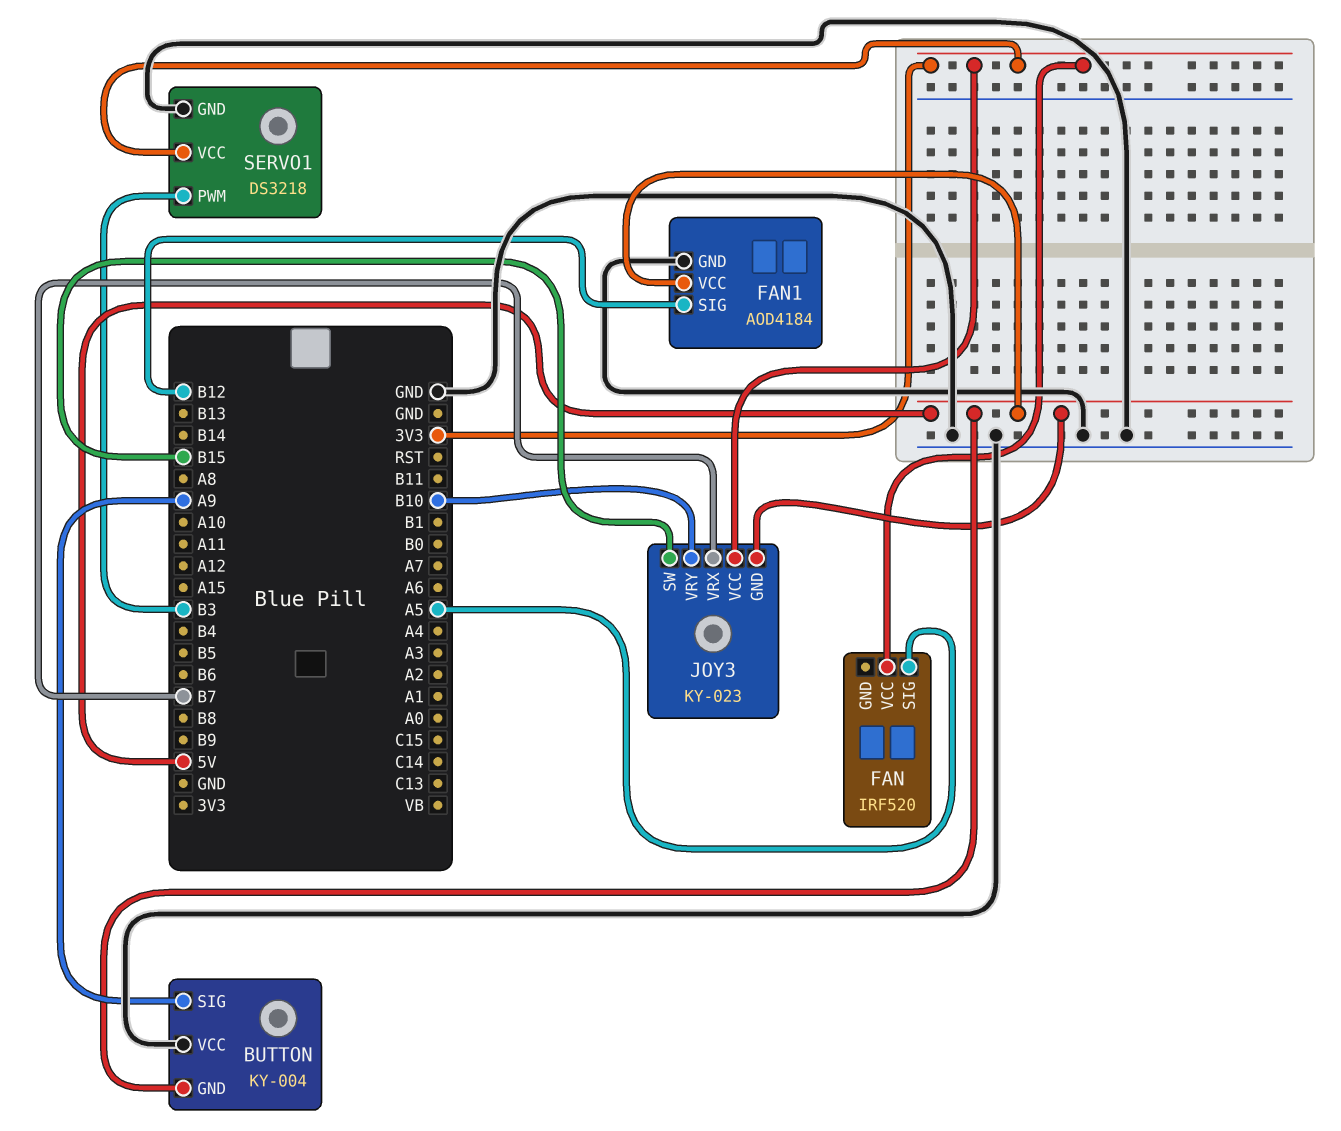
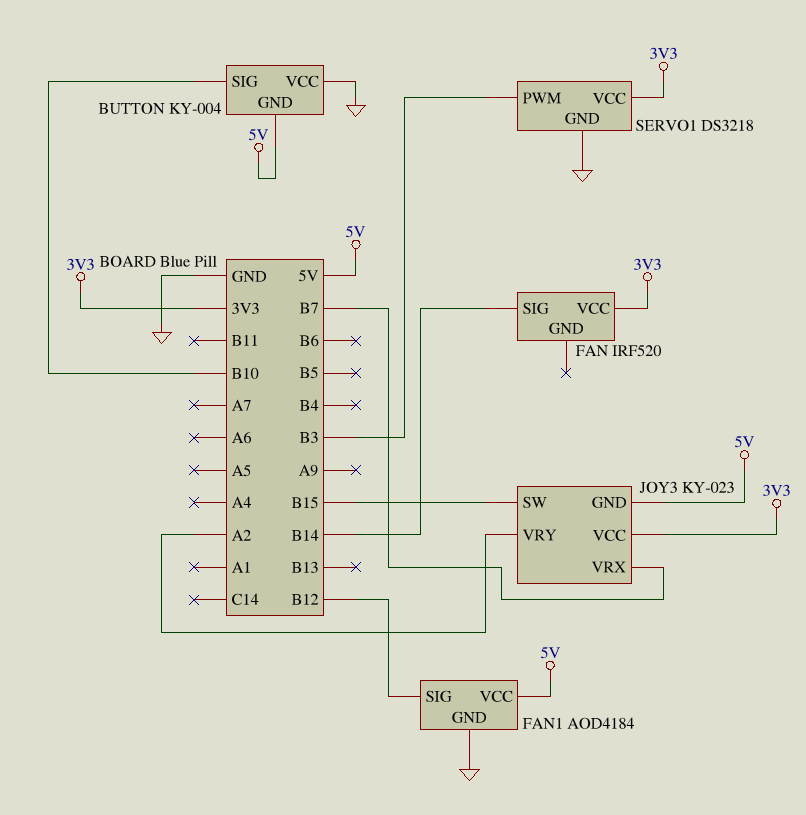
BUTTON pin SIG: A9 -> B10
FAN pin SIG: A5 -> B14
JOY3 pin VRY: B10 -> A2

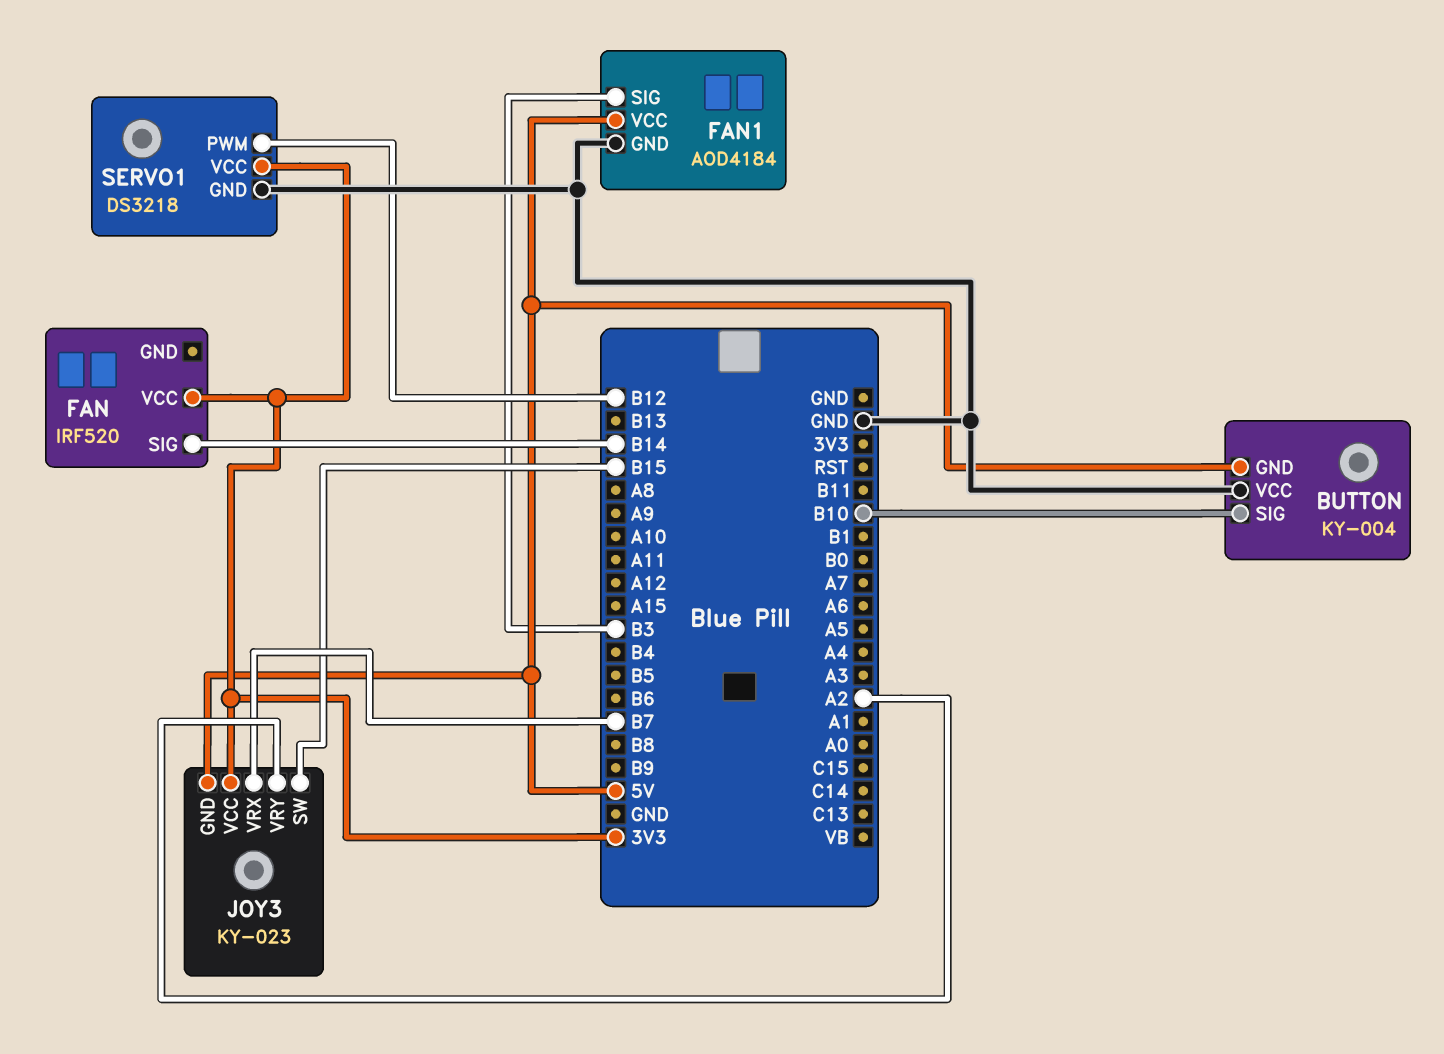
FAN1 pin SIG: B12 -> B3
SERVO1 pin PWM: B3 -> B12

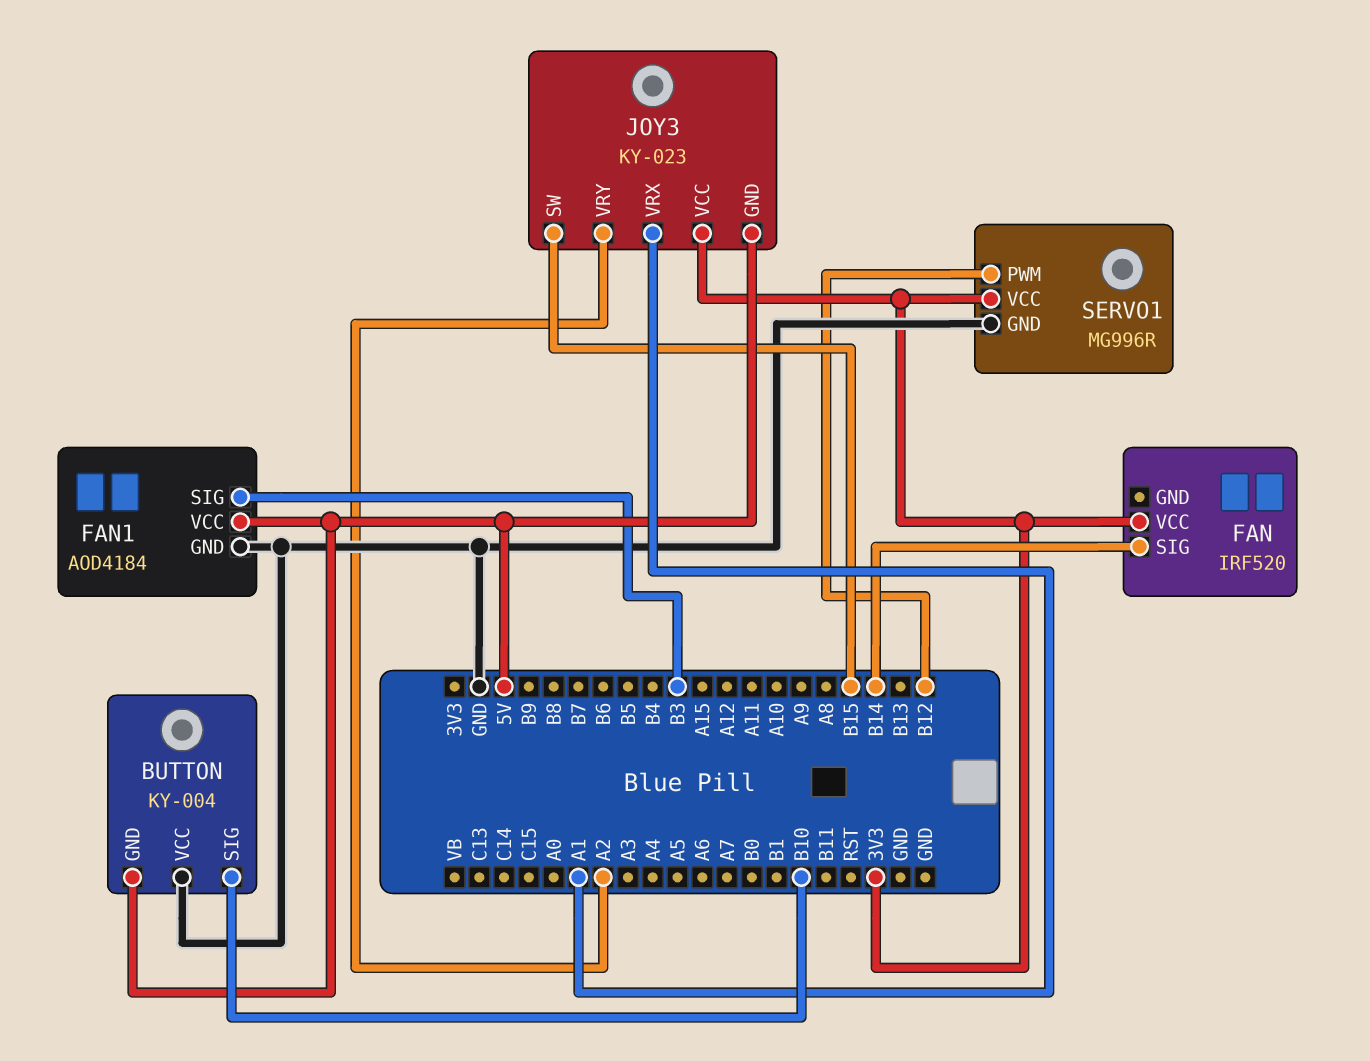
JOY3 pin VRX: B7 -> A1
SERVO1: DS3218 -> MG996R

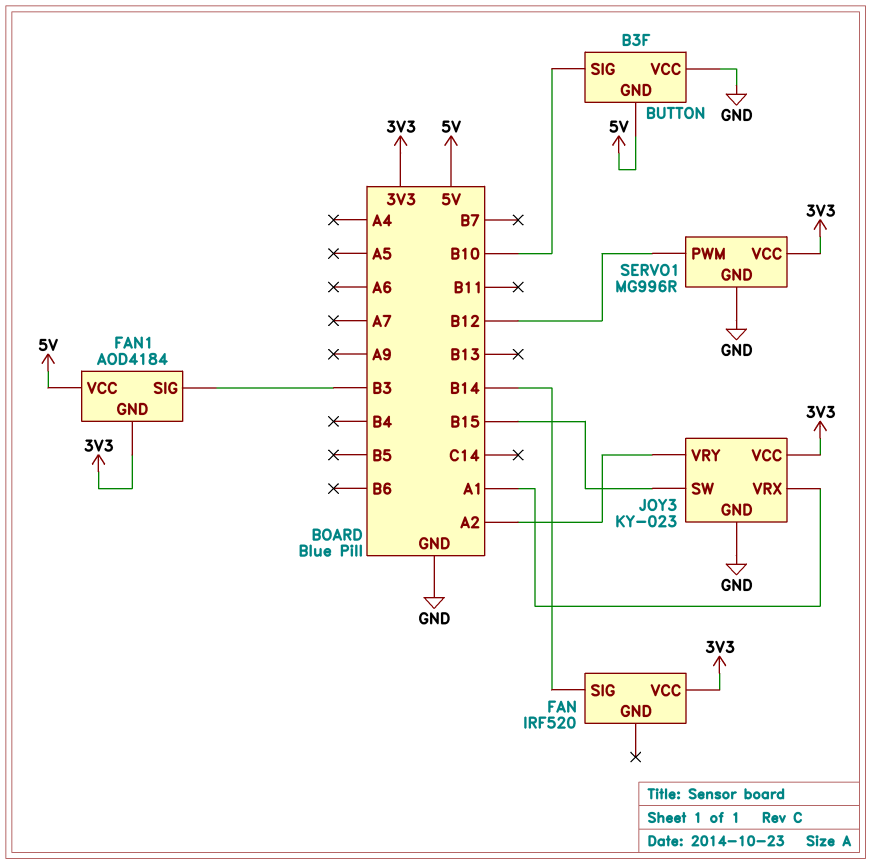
BUTTON: KY-004 -> B3F
FAN1 pin GND: GND -> 3V3
JOY3 pin GND: 5V -> GND

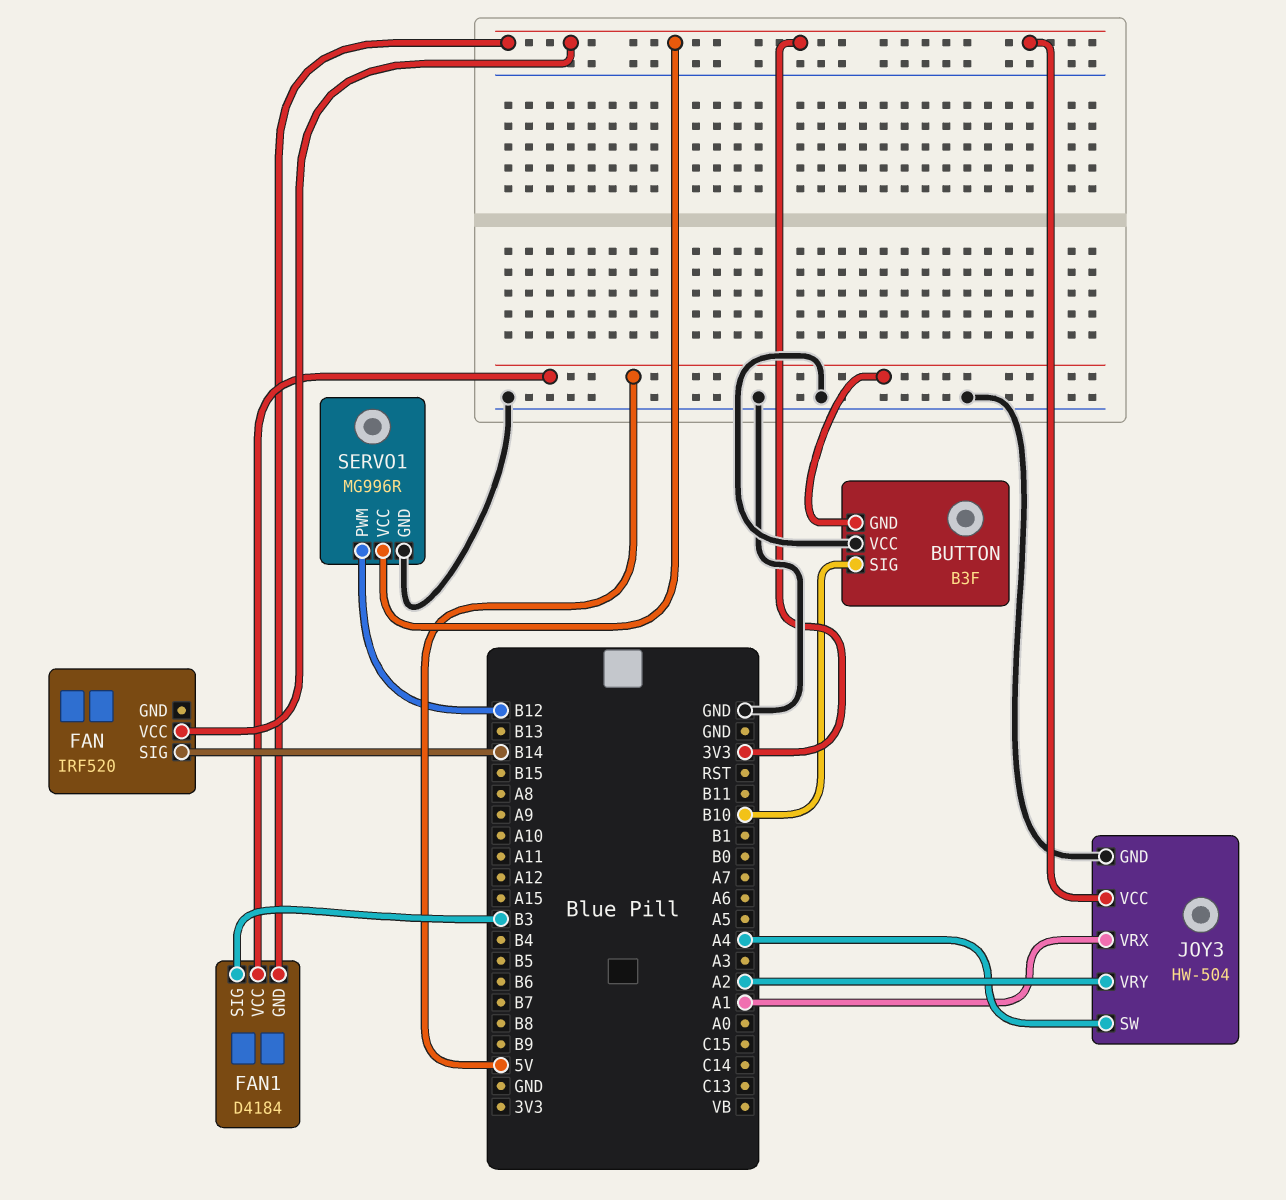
FAN1: AOD4184 -> D4184
JOY3: KY-023 -> HW-504
JOY3 pin SW: B15 -> A4

